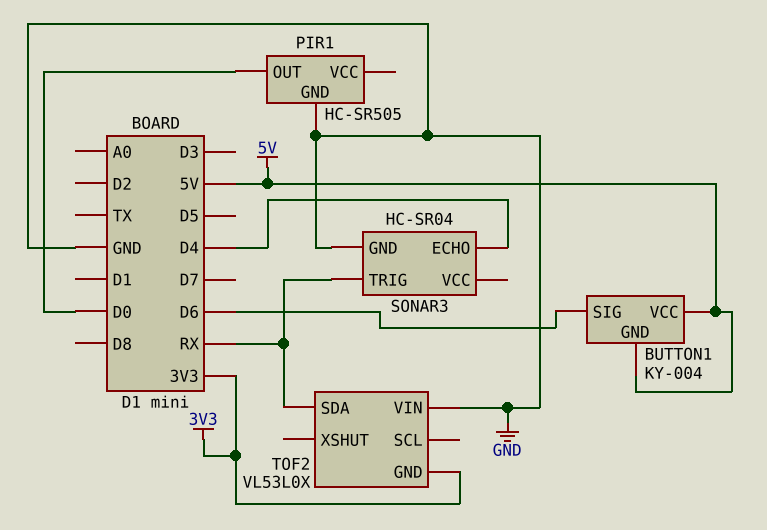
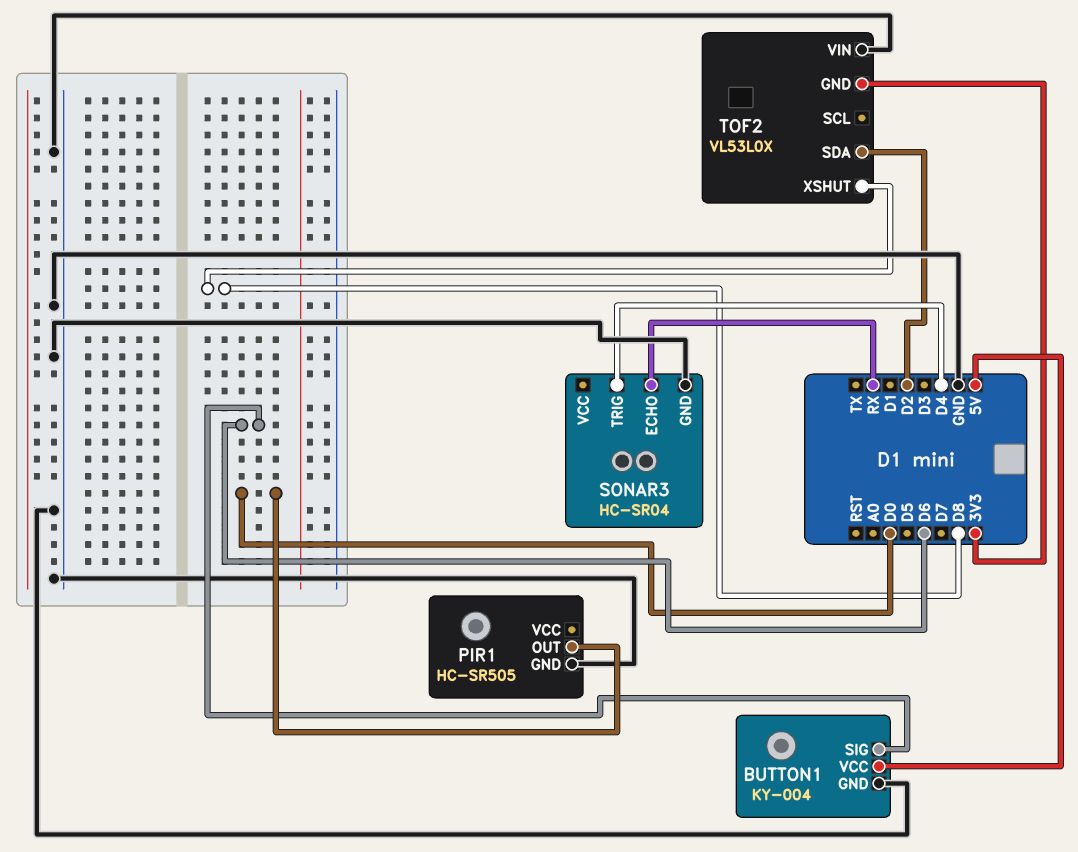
BUTTON1 pin GND: 5V -> GND
SONAR3 pin ECHO: D4 -> RX
SONAR3 pin TRIG: RX -> D4
TOF2 pin SDA: RX -> D2
TOF2 pin XSHUT: none -> D8

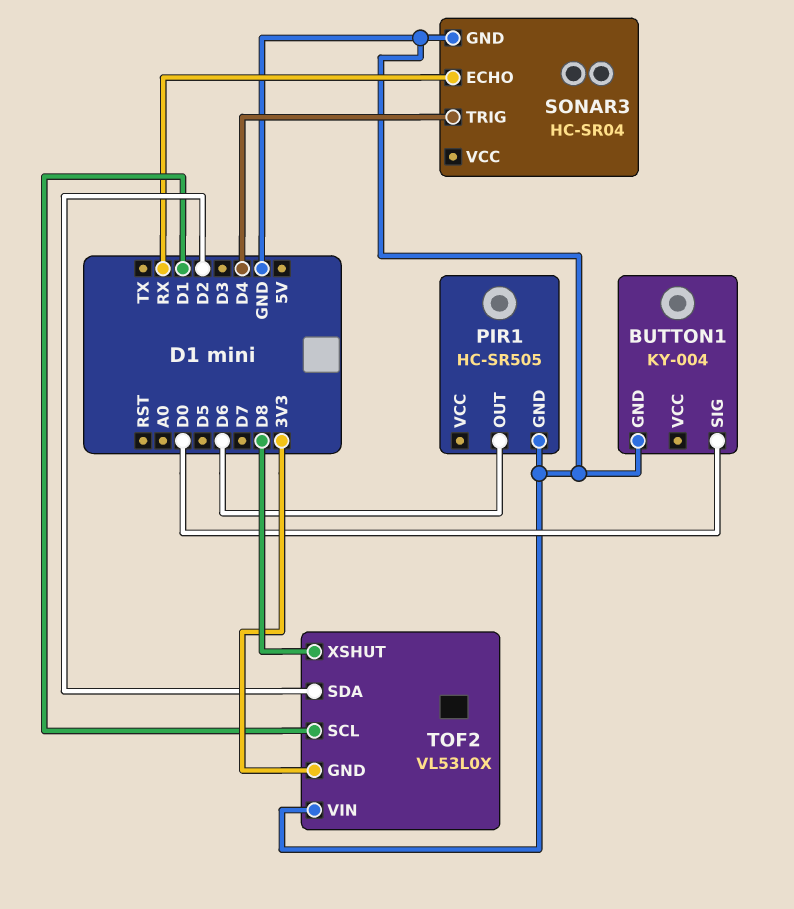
BUTTON1 pin SIG: D6 -> D0
BUTTON1 pin VCC: 5V -> none
PIR1 pin OUT: D0 -> D6
TOF2 pin SCL: none -> D1

